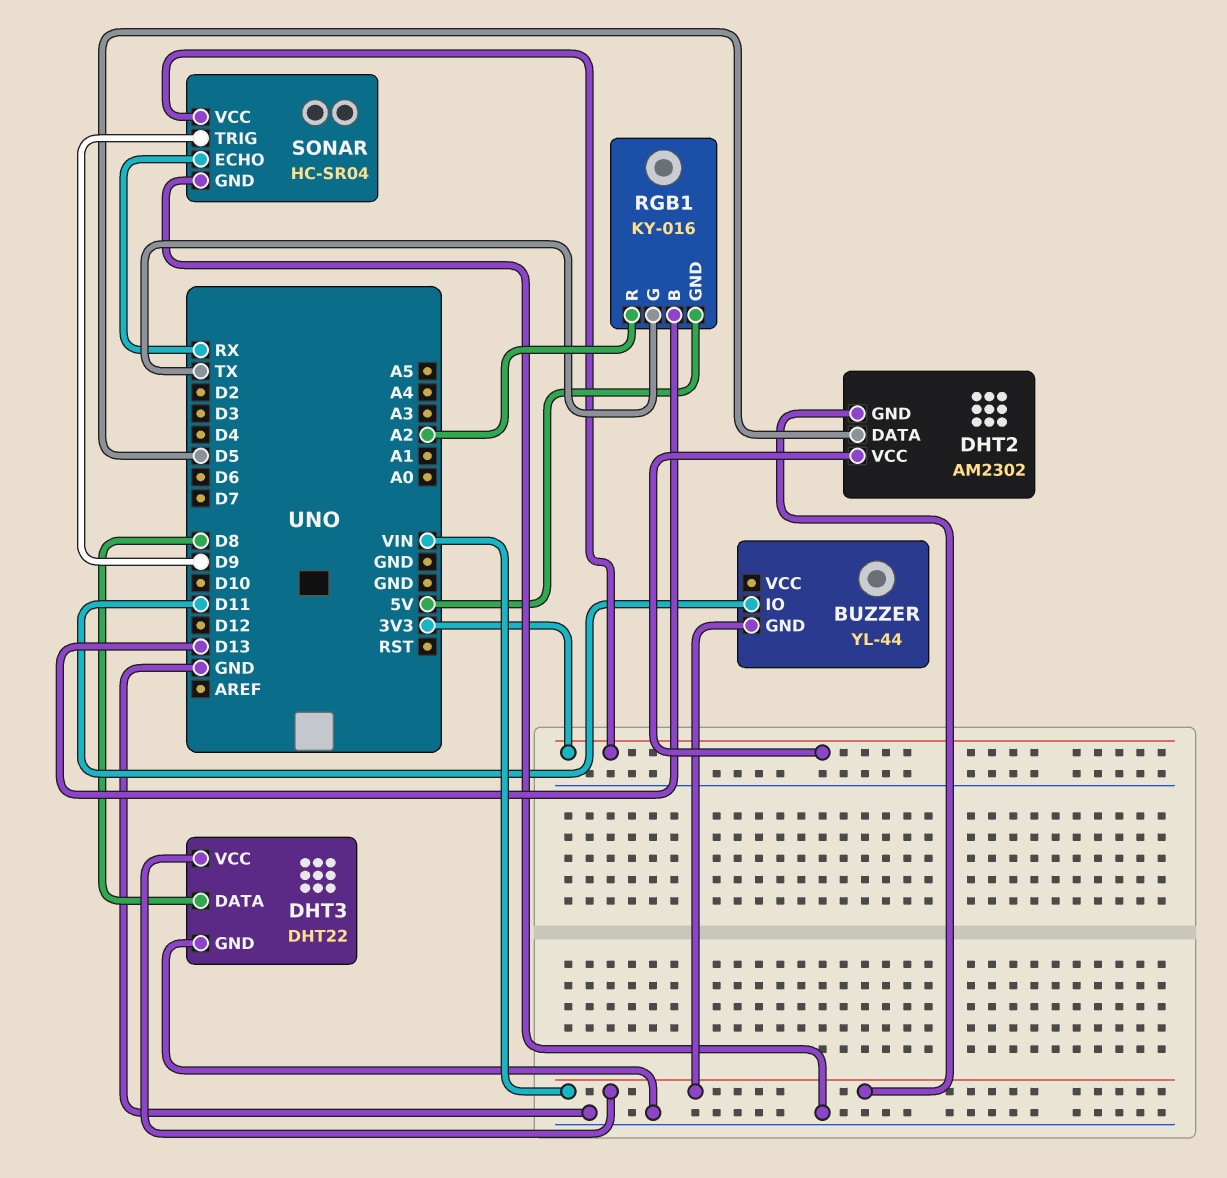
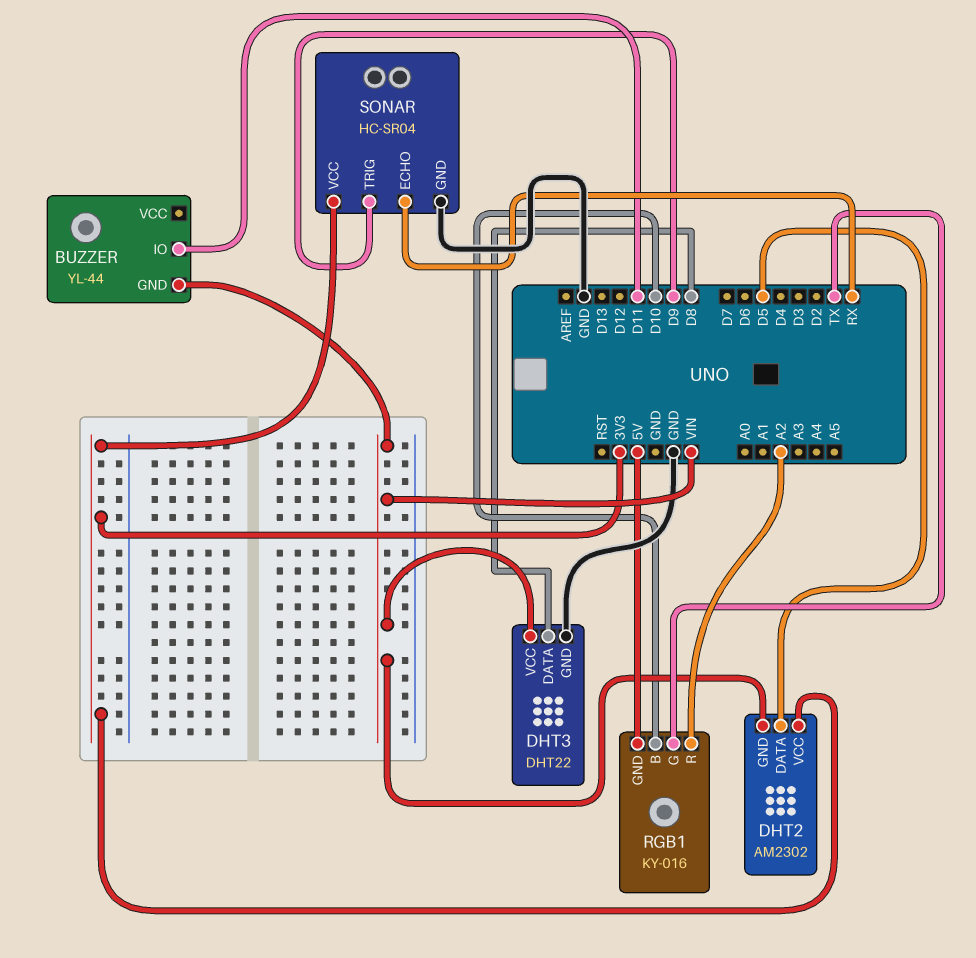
RGB1 pin B: D13 -> D10

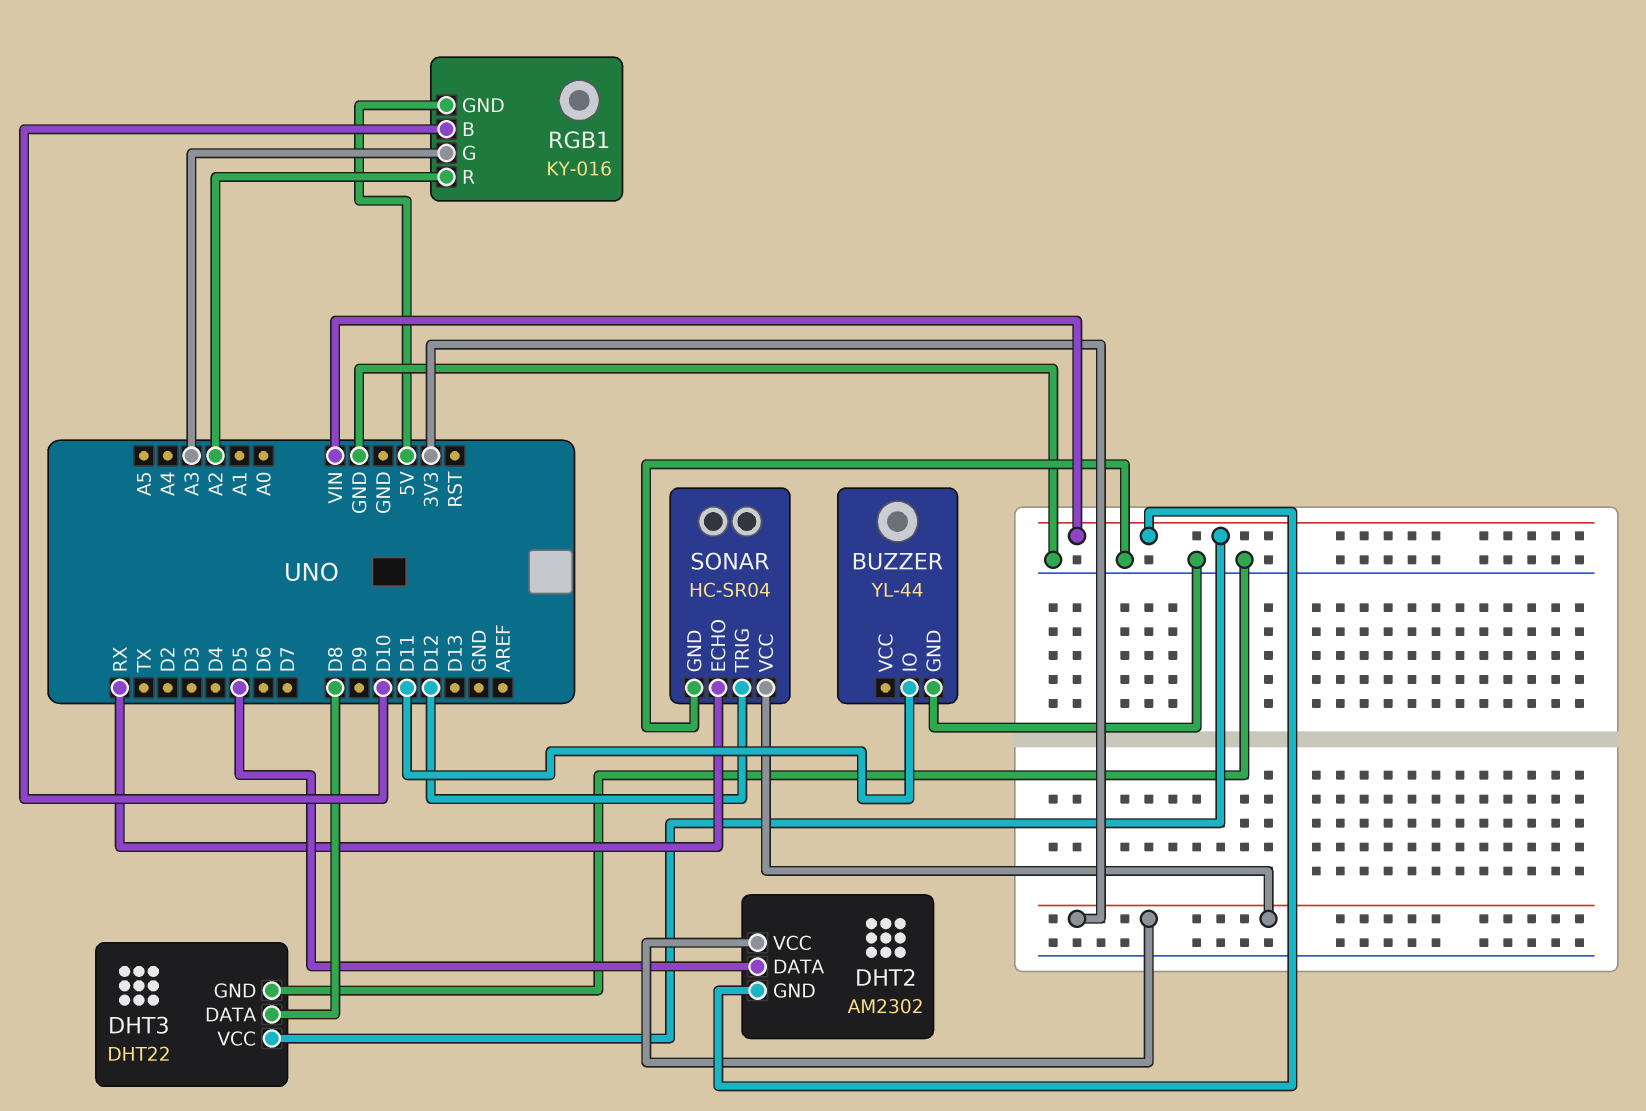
BUZZER pin GND: VIN -> GND
RGB1 pin G: TX -> A3
SONAR pin TRIG: D9 -> D12

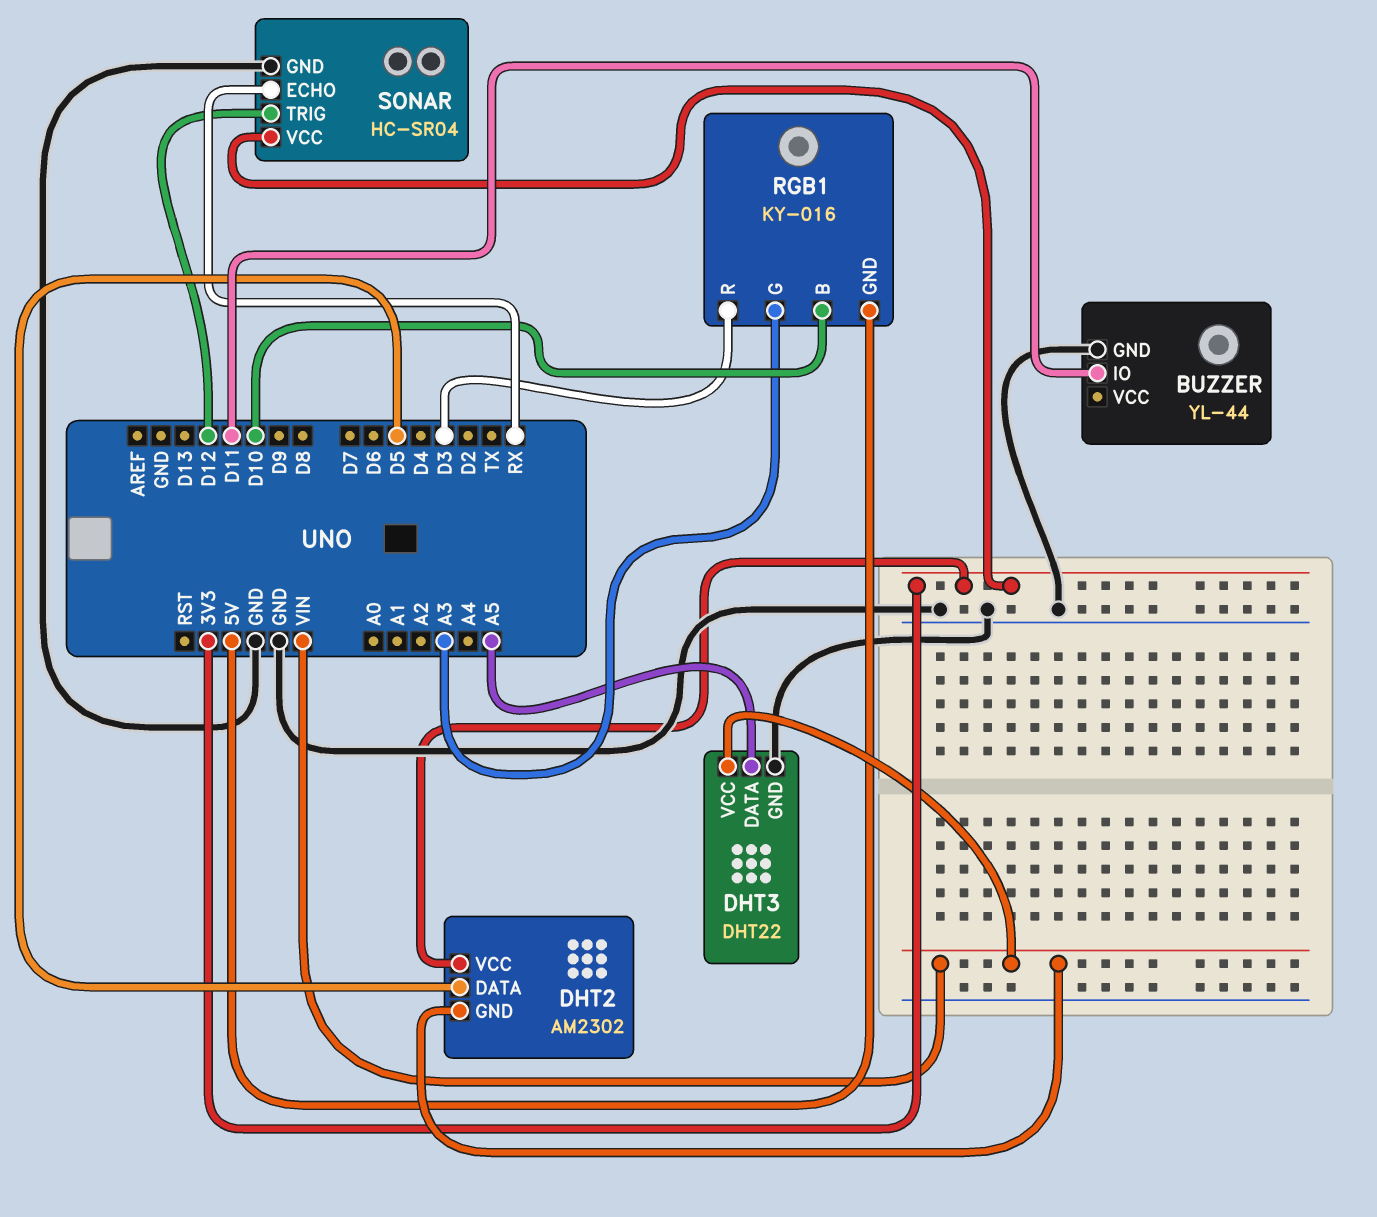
DHT3 pin DATA: D8 -> A5
RGB1 pin R: A2 -> D3

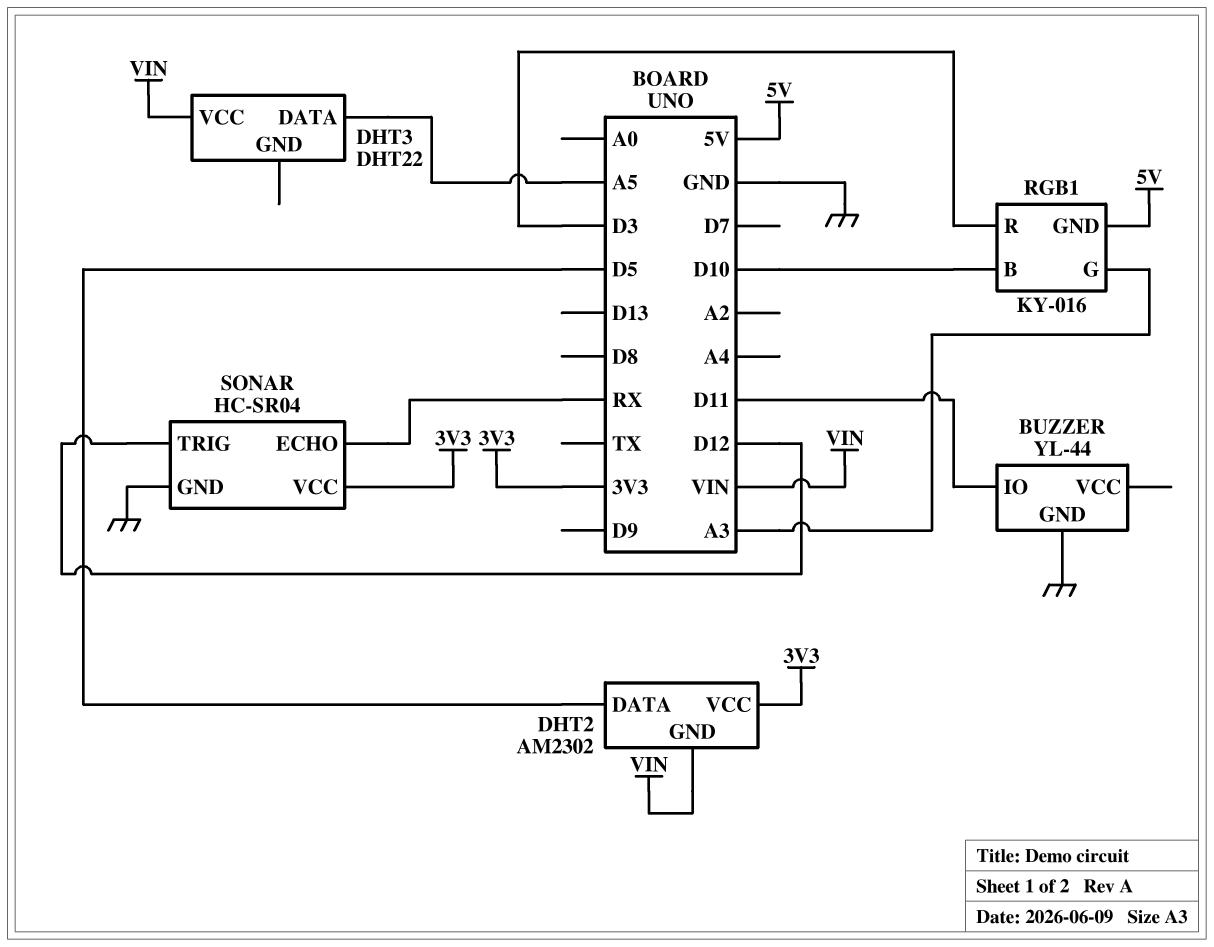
DHT3 pin GND: GND -> none

